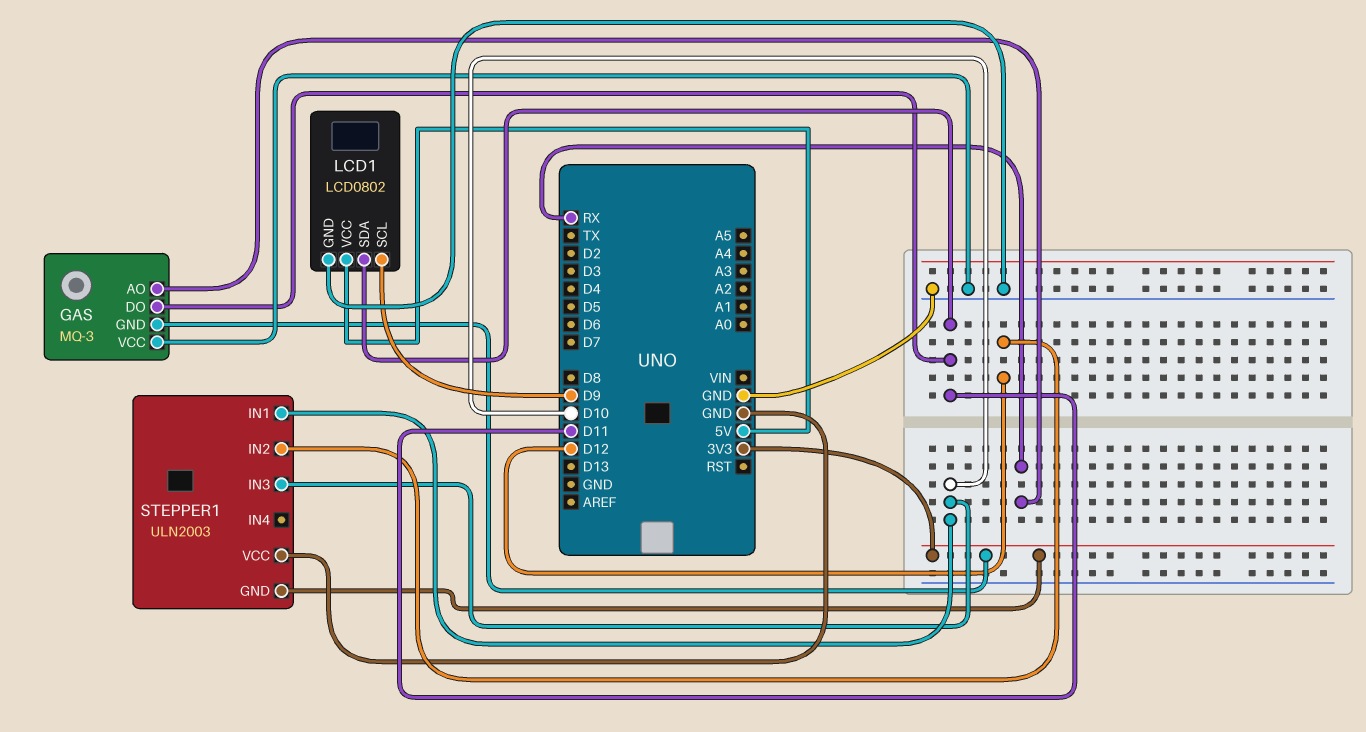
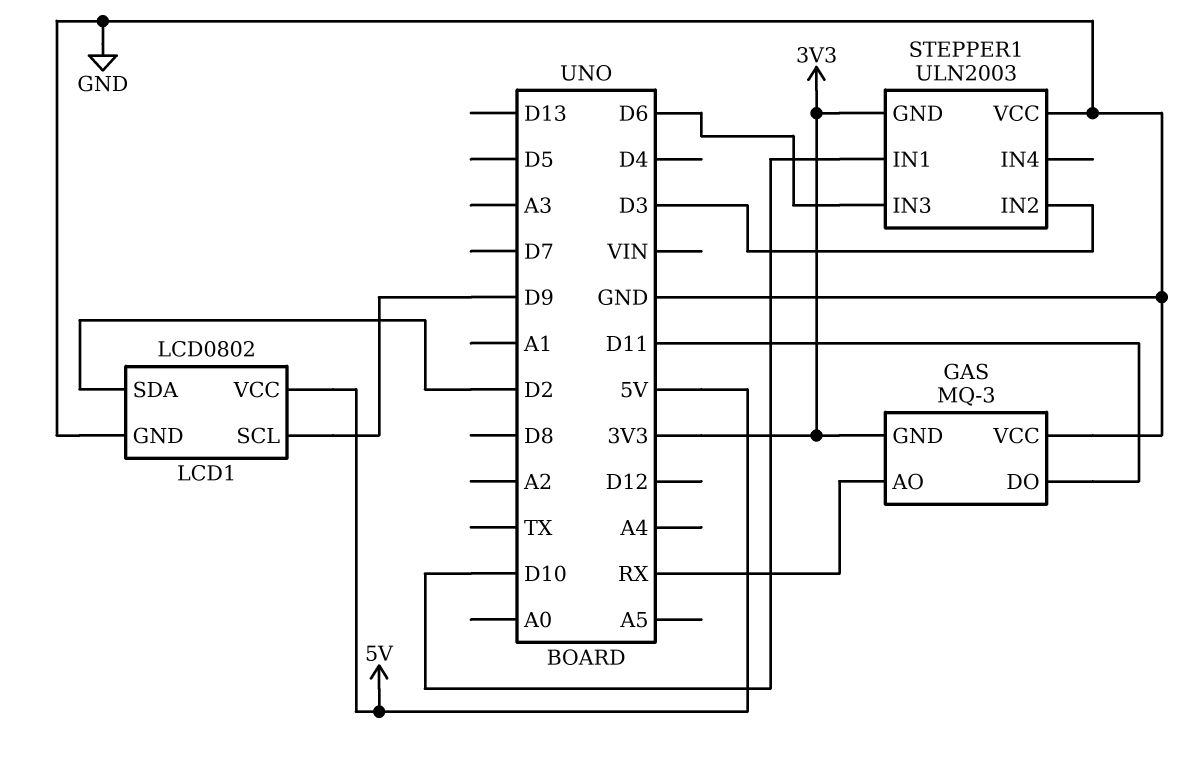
LCD1 pin SDA: D11 -> D2
STEPPER1 pin IN2: D12 -> D3
STEPPER1 pin IN3: D10 -> D6

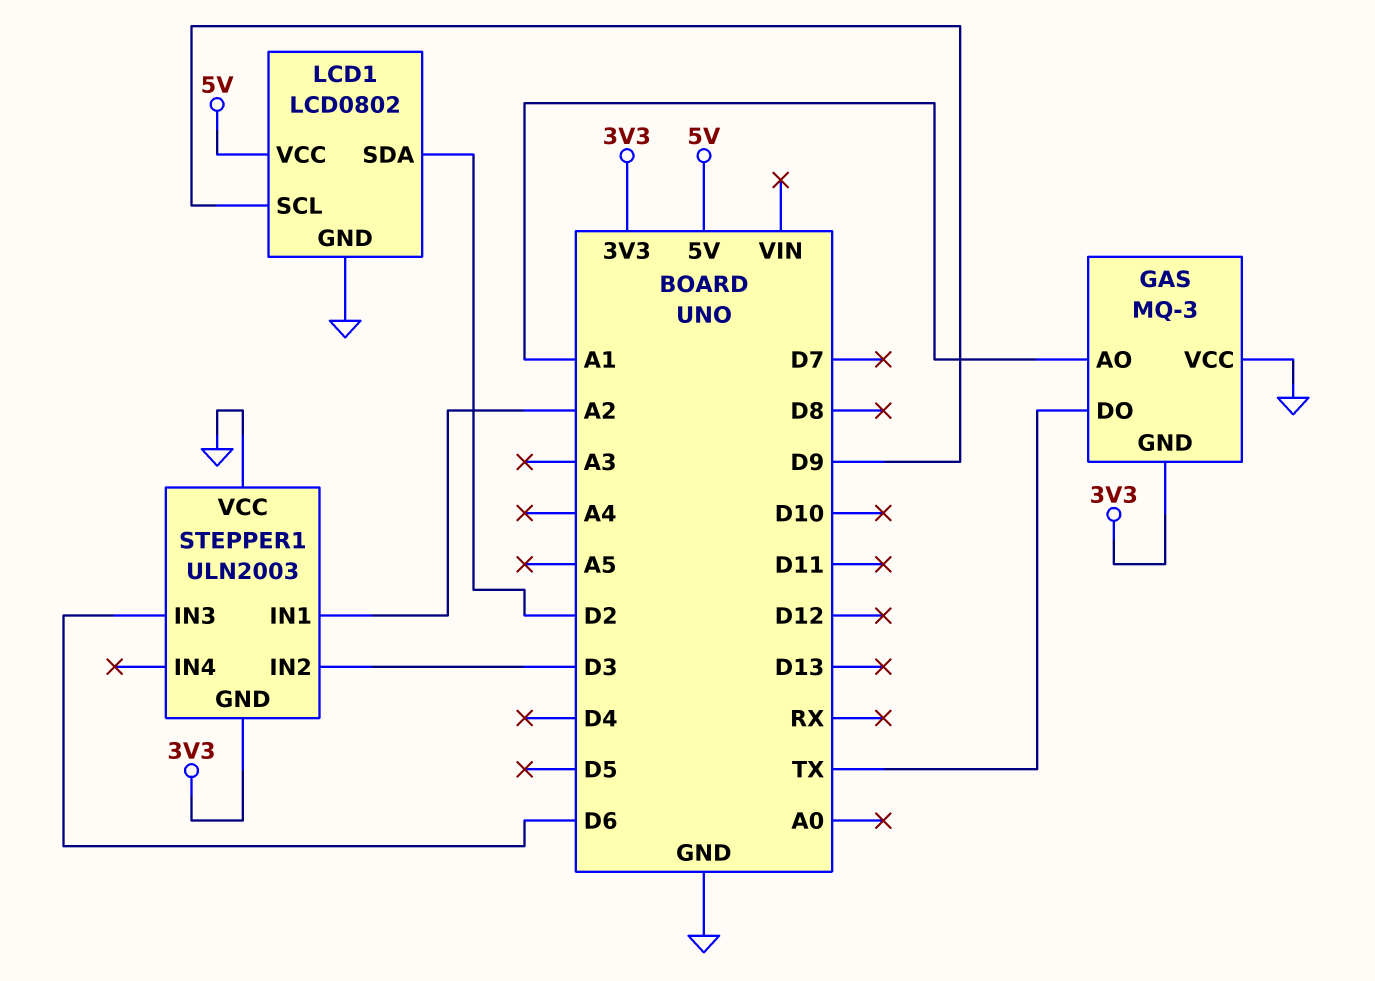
GAS pin AO: RX -> A1
GAS pin DO: D11 -> TX
STEPPER1 pin IN1: D10 -> A2

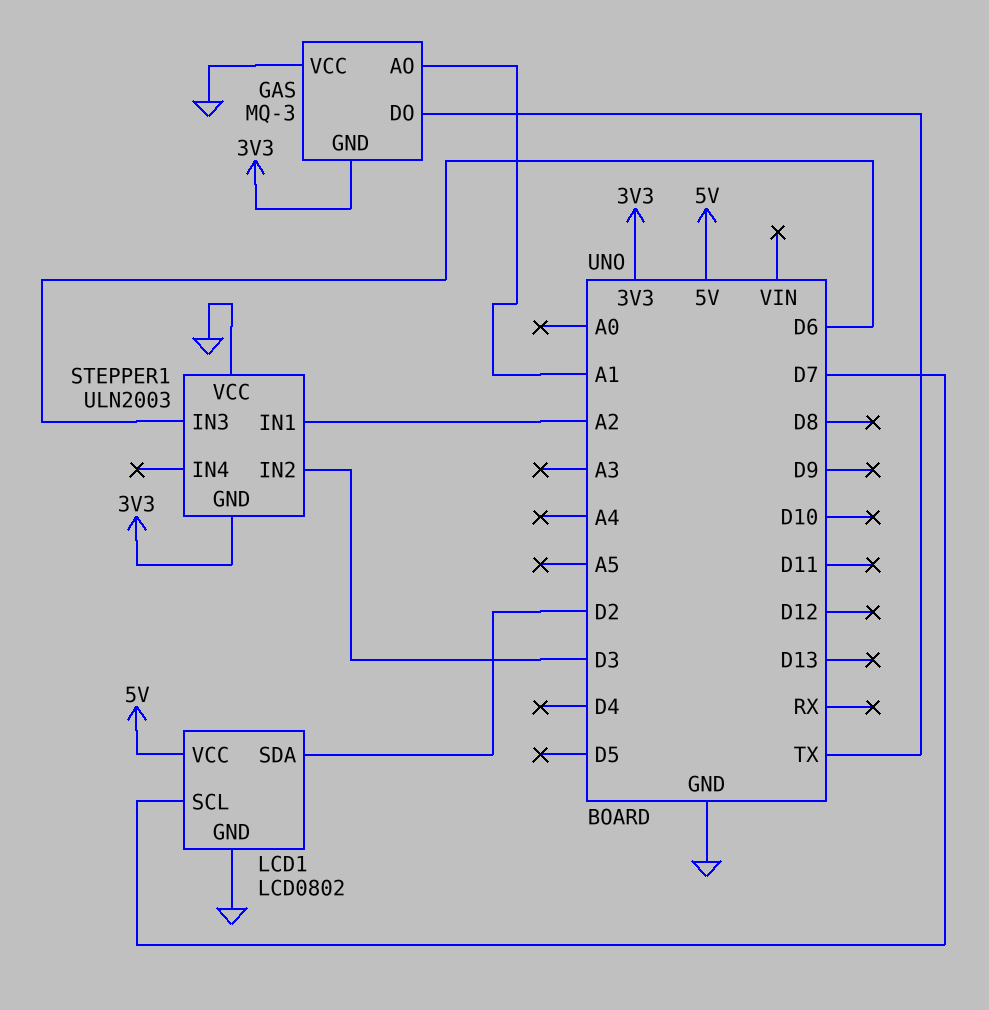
LCD1 pin SCL: D9 -> D7

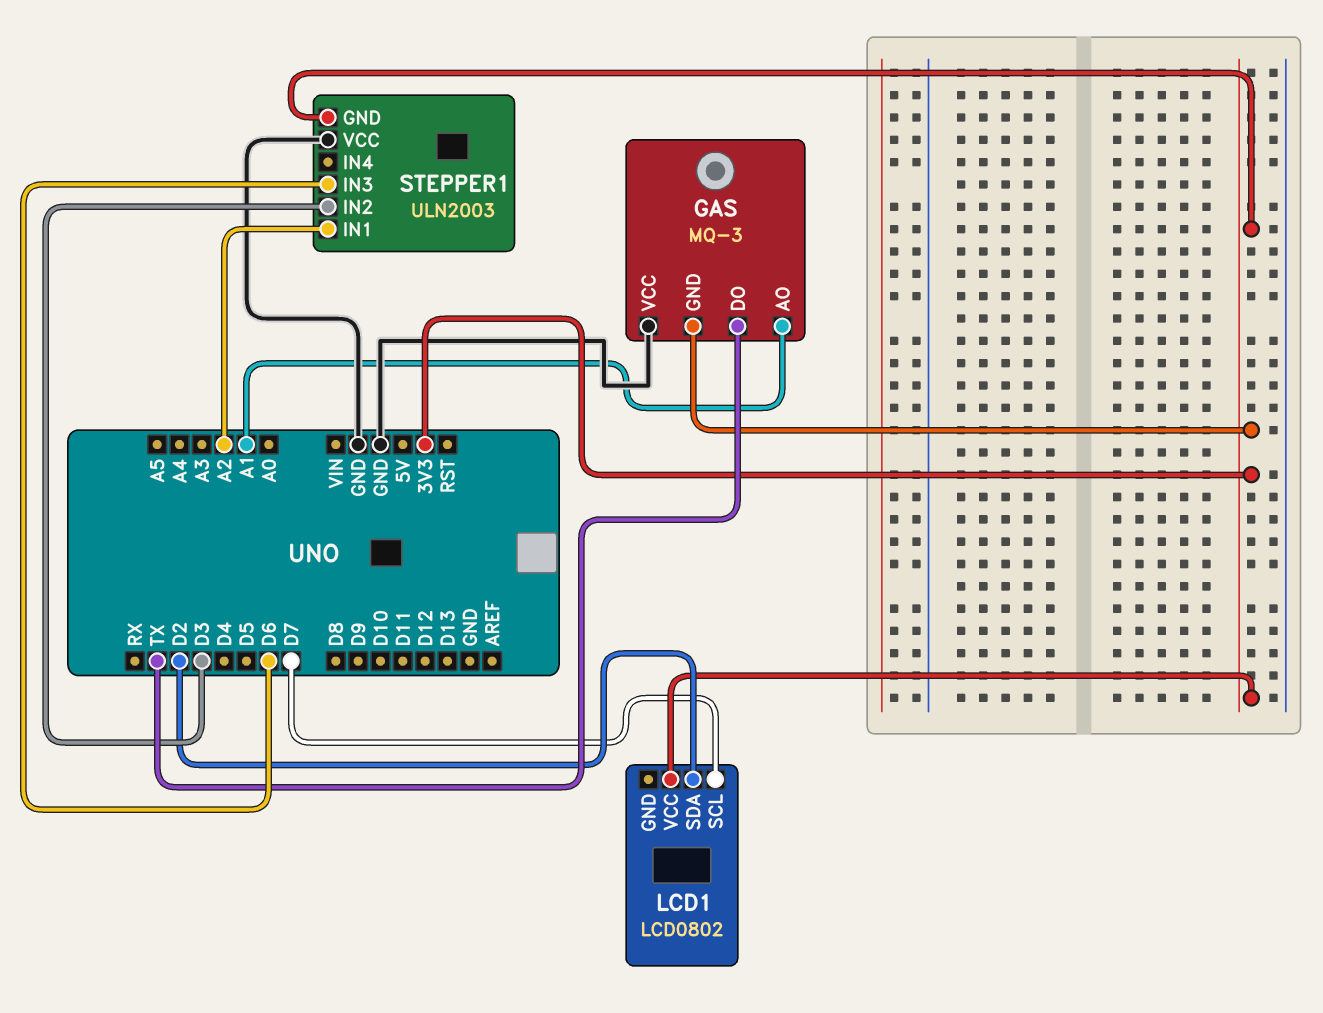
LCD1 pin GND: GND -> none
LCD1 pin VCC: 5V -> 3V3

